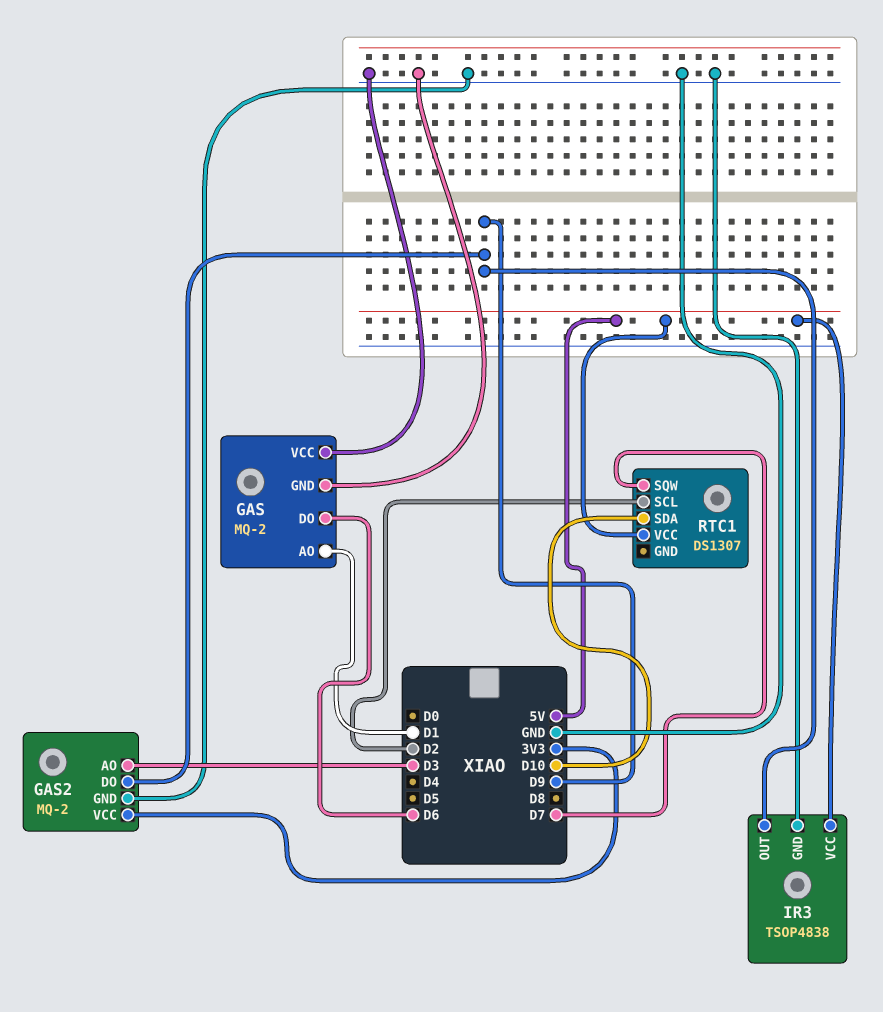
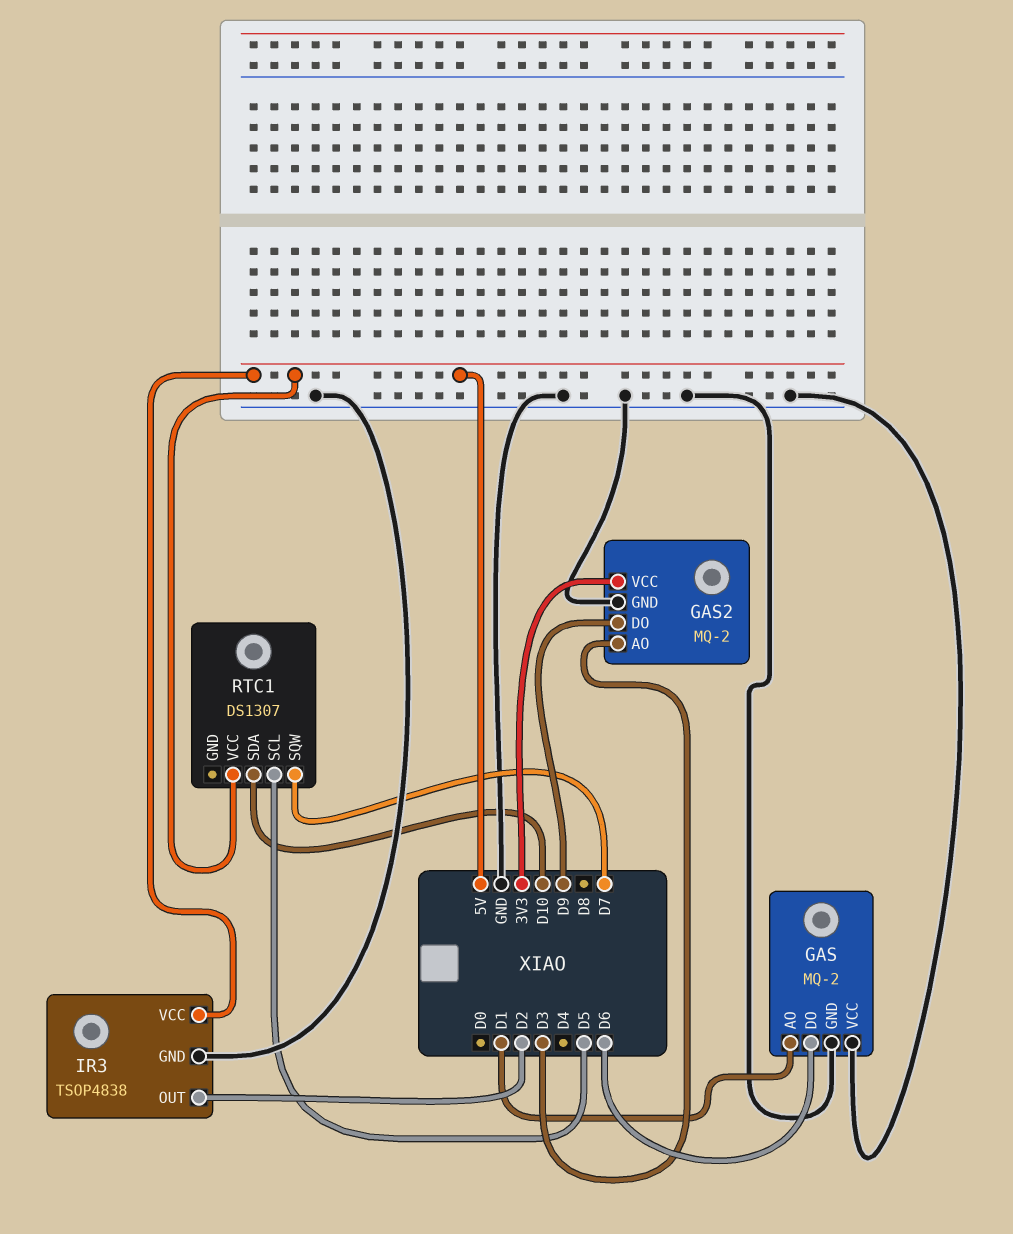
IR3 pin OUT: D9 -> D2
RTC1 pin SCL: D2 -> D5

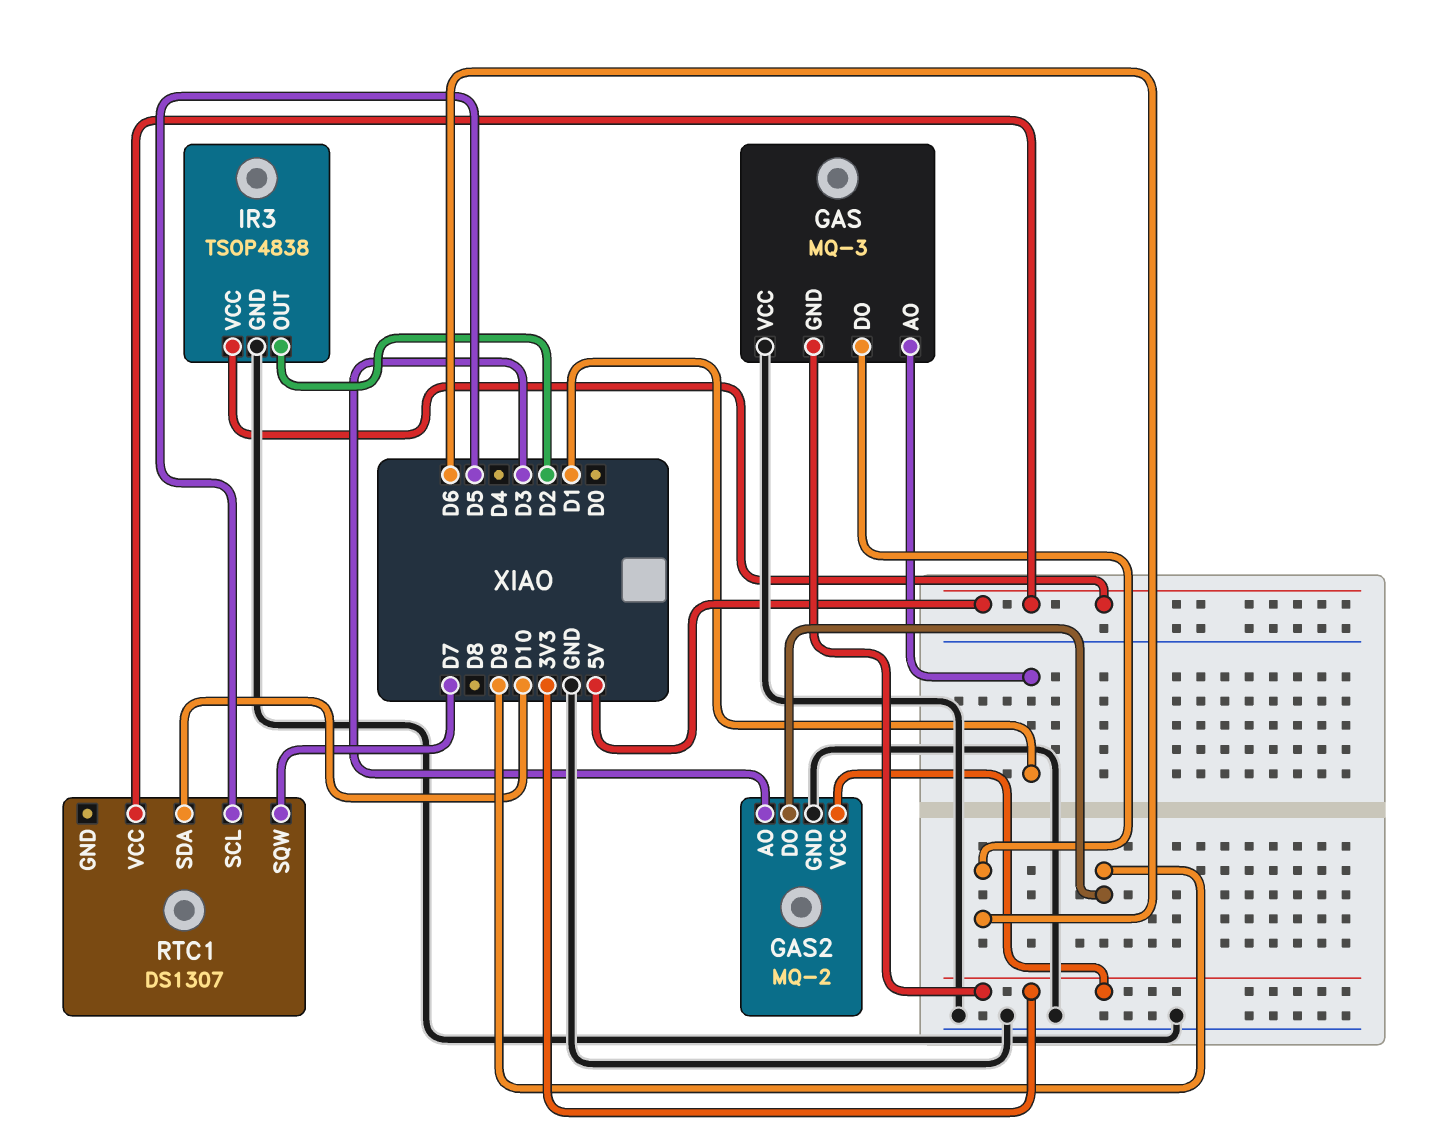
GAS: MQ-2 -> MQ-3
GAS pin GND: GND -> 3V3

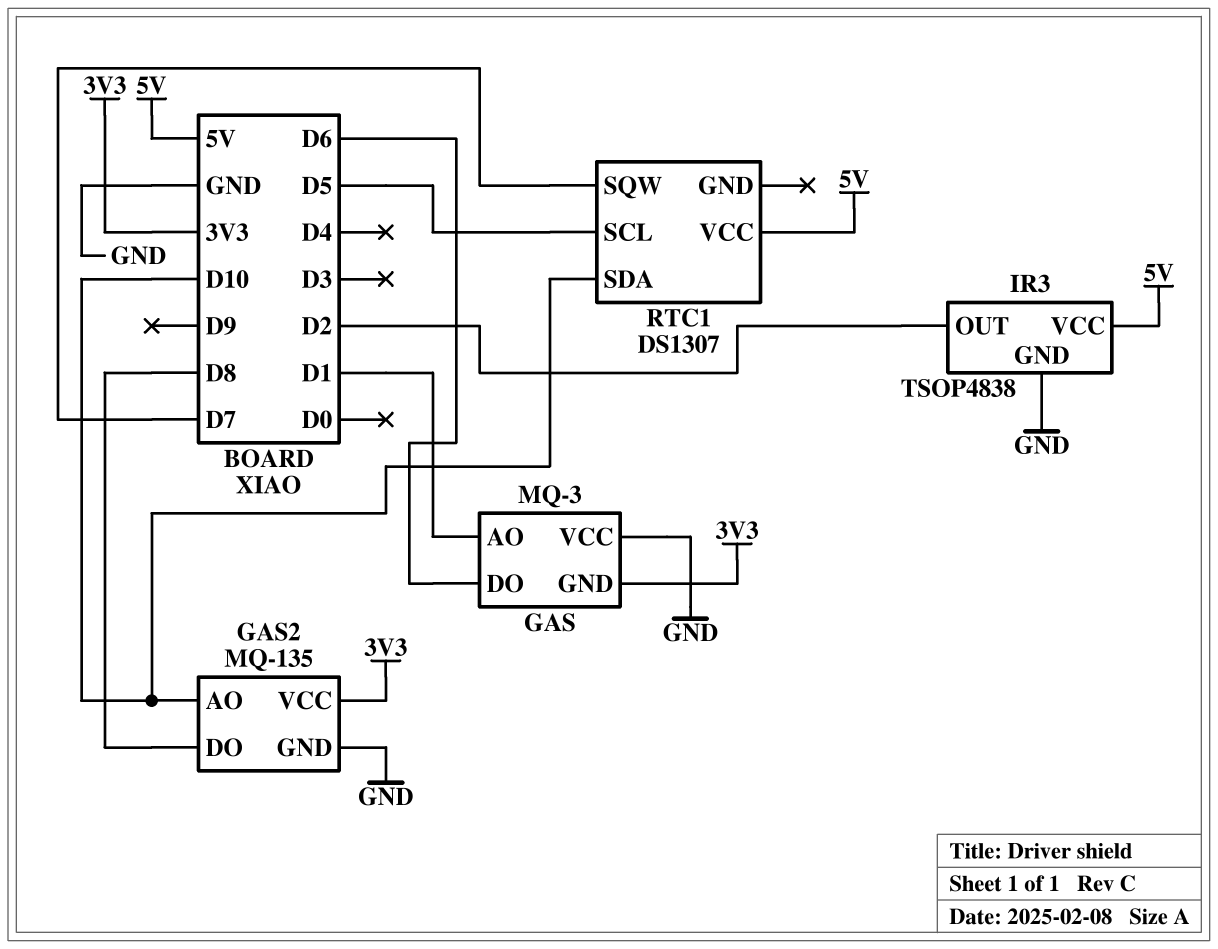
GAS2: MQ-2 -> MQ-135
GAS2 pin AO: D3 -> D10
GAS2 pin DO: D9 -> D8

